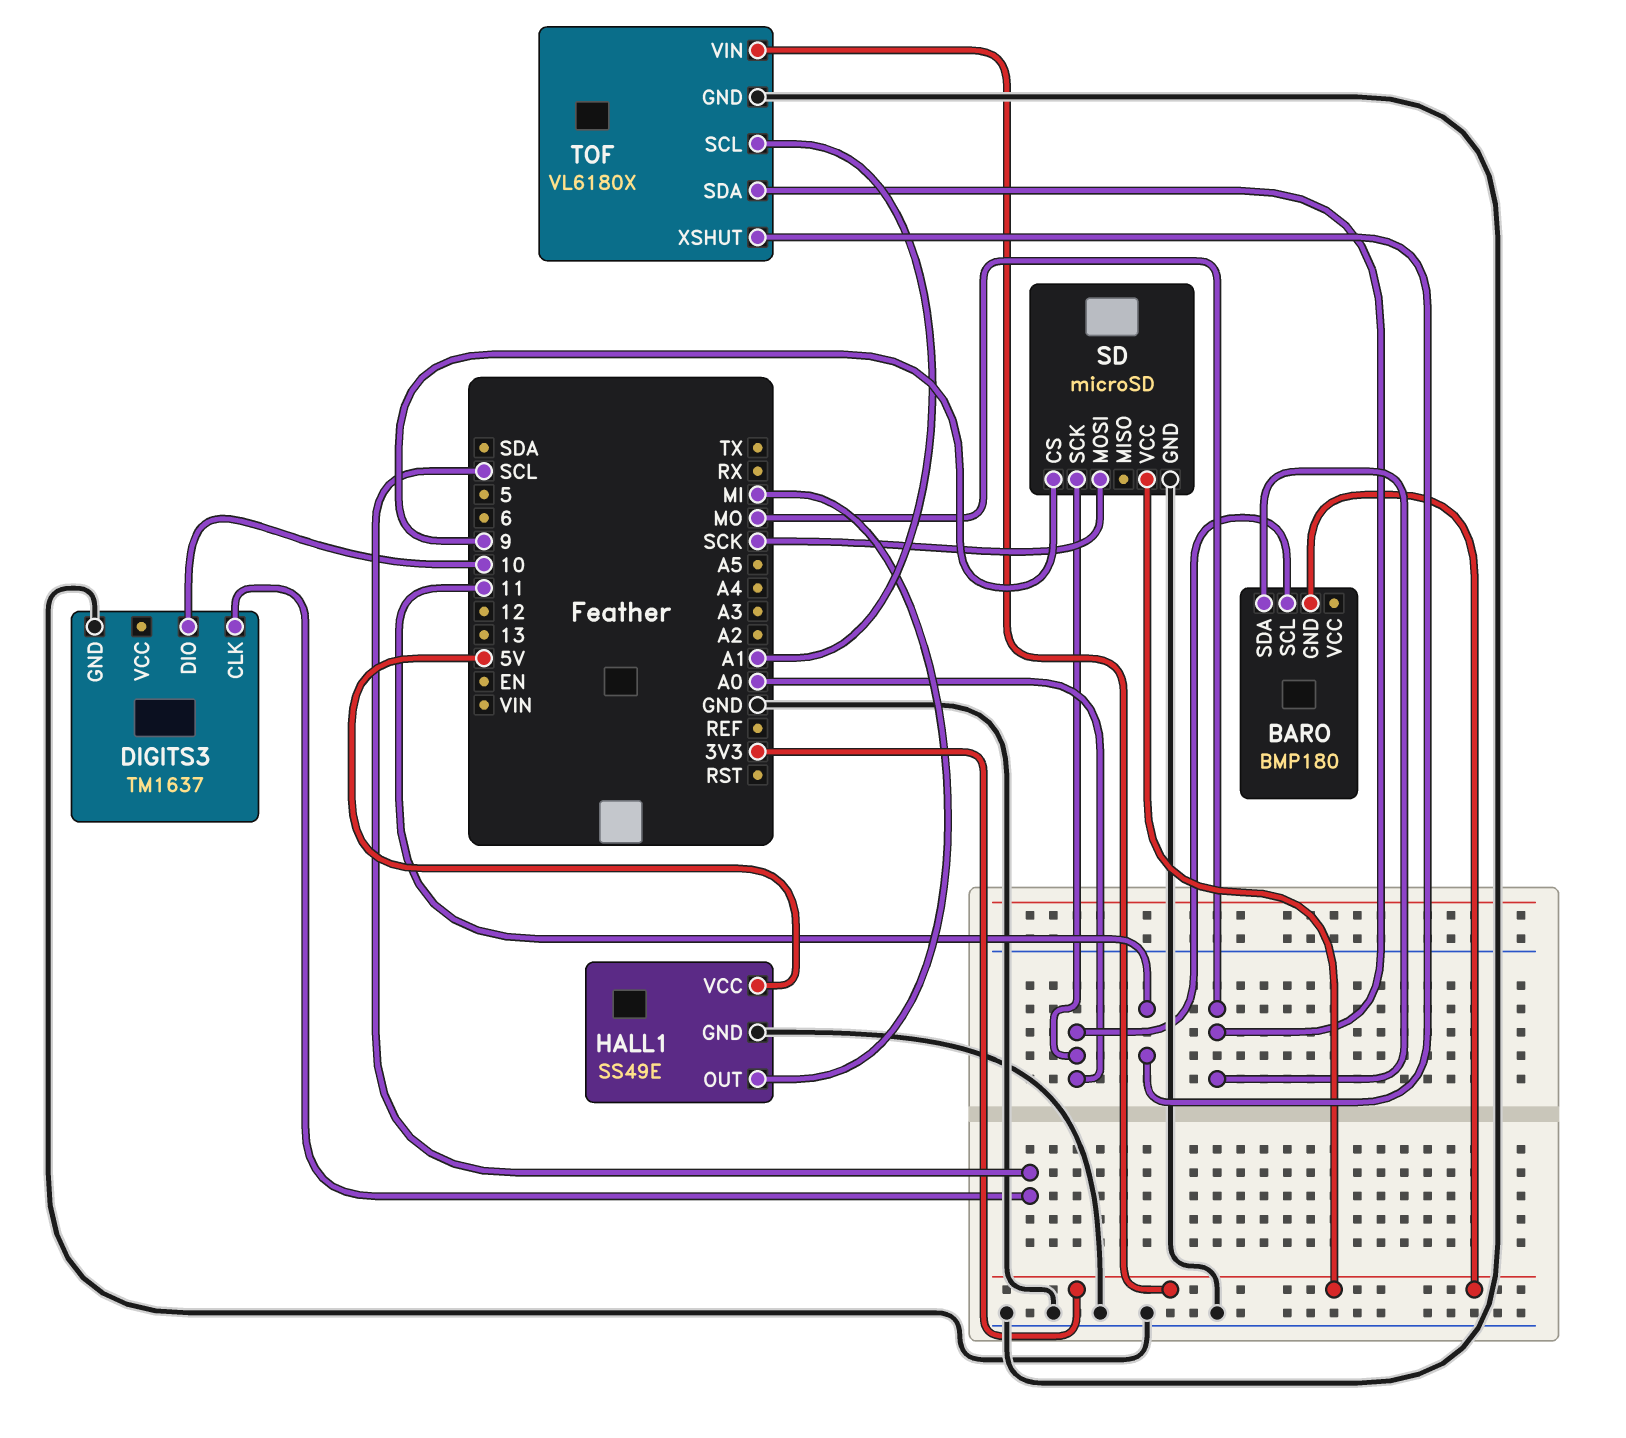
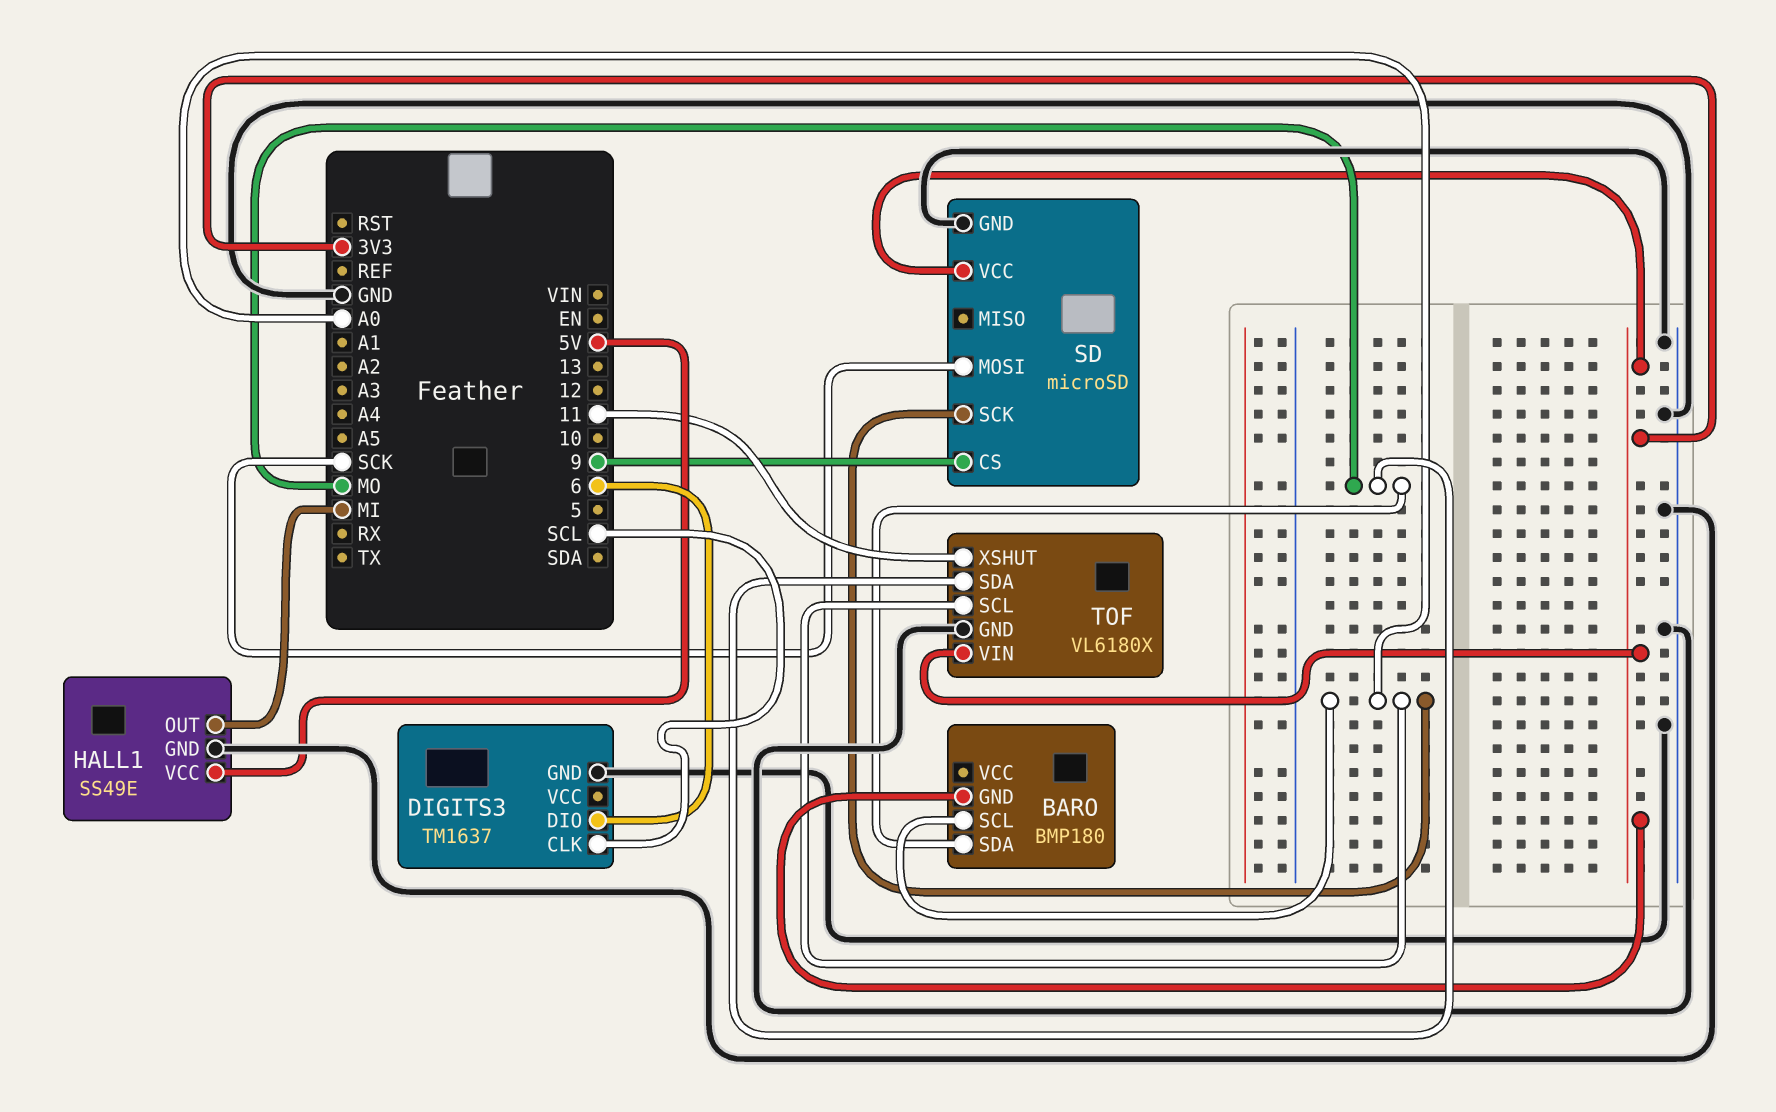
DIGITS3 pin DIO: 10 -> 6
TOF pin SCL: A1 -> A0

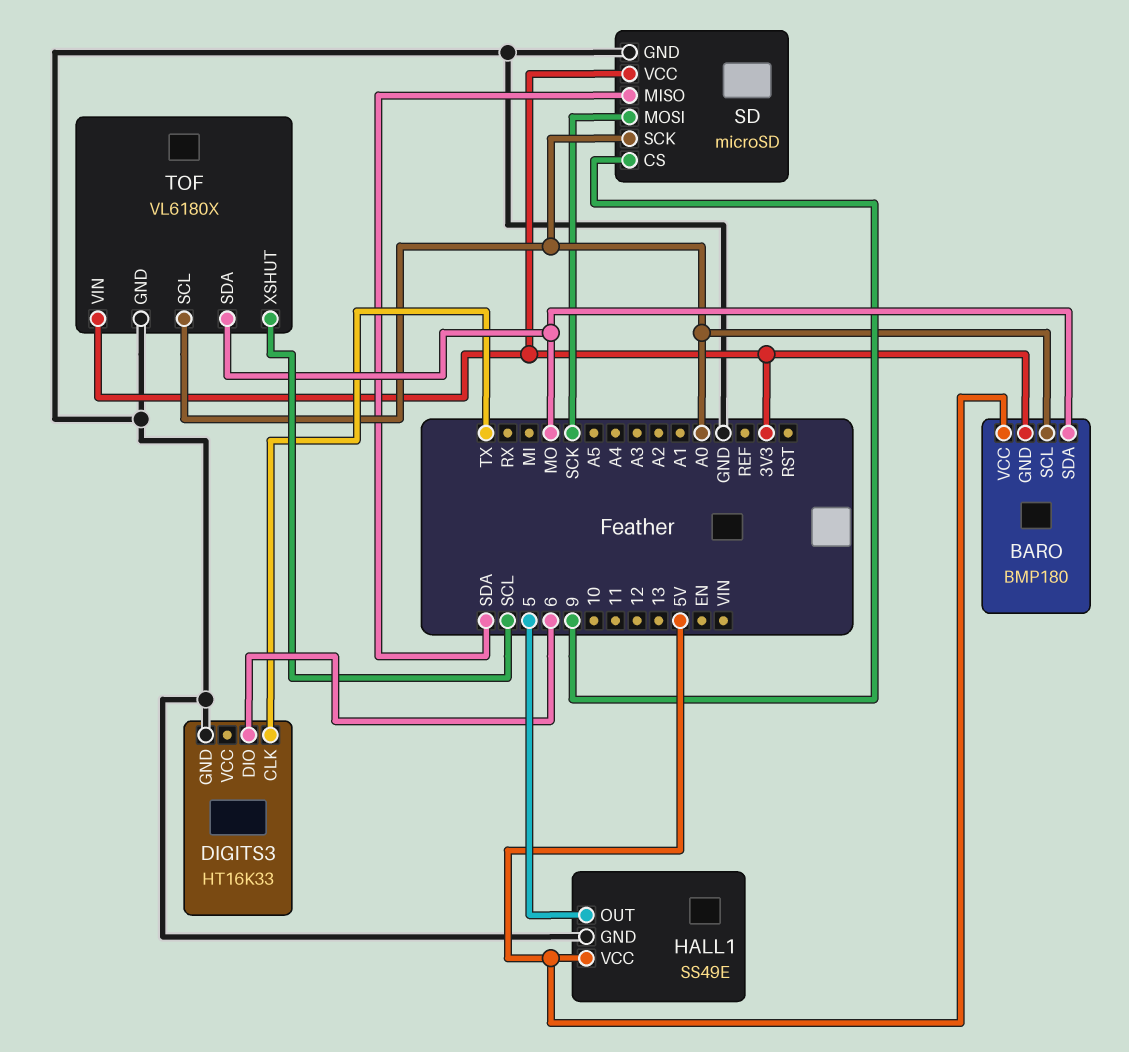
BARO pin VCC: none -> 5V
DIGITS3: TM1637 -> HT16K33
DIGITS3 pin CLK: SCL -> TX
HALL1 pin OUT: MI -> 5
SD pin MISO: none -> SDA
TOF pin XSHUT: 11 -> SCL

